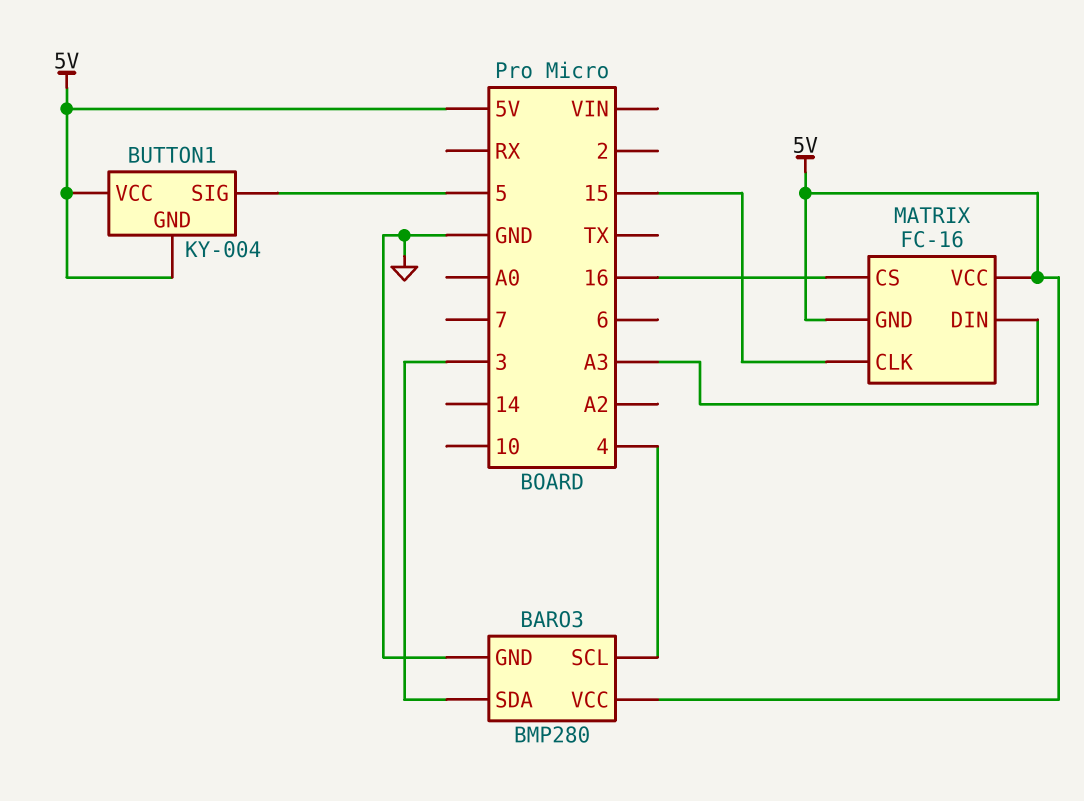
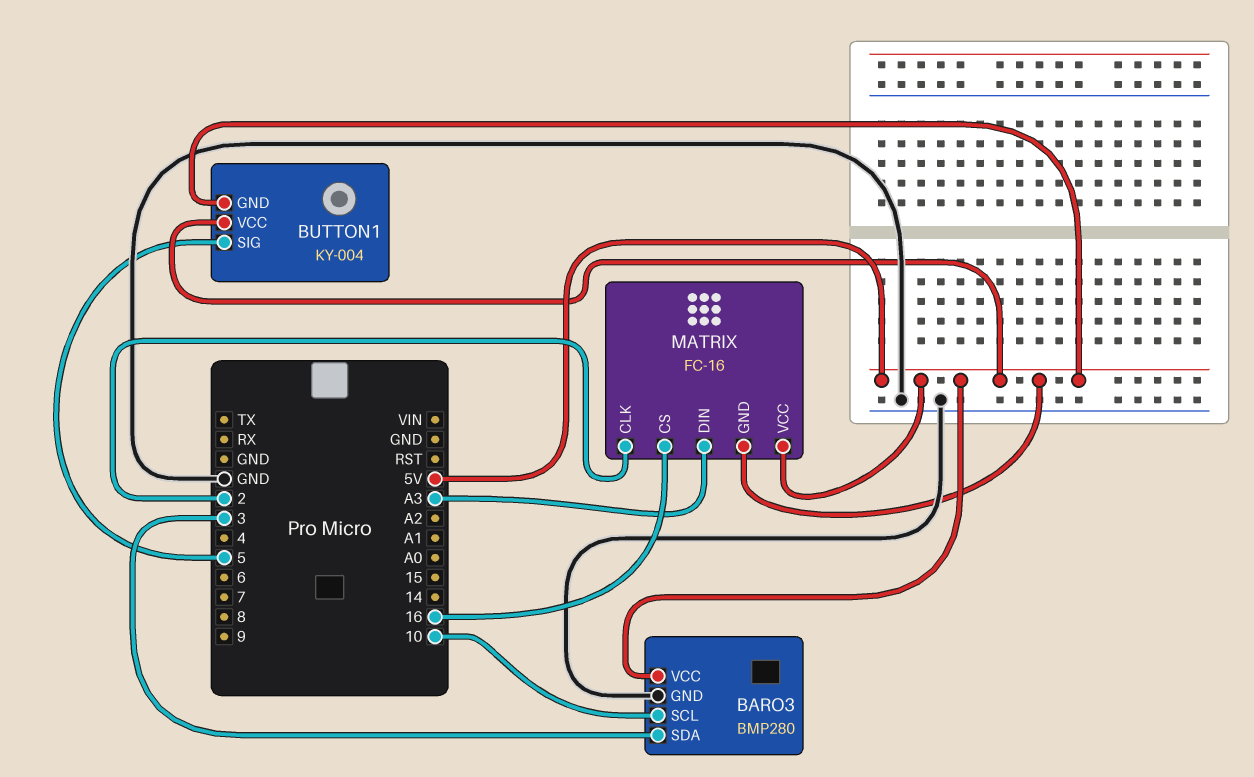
BARO3 pin SCL: 4 -> 10
MATRIX pin CLK: 15 -> 2

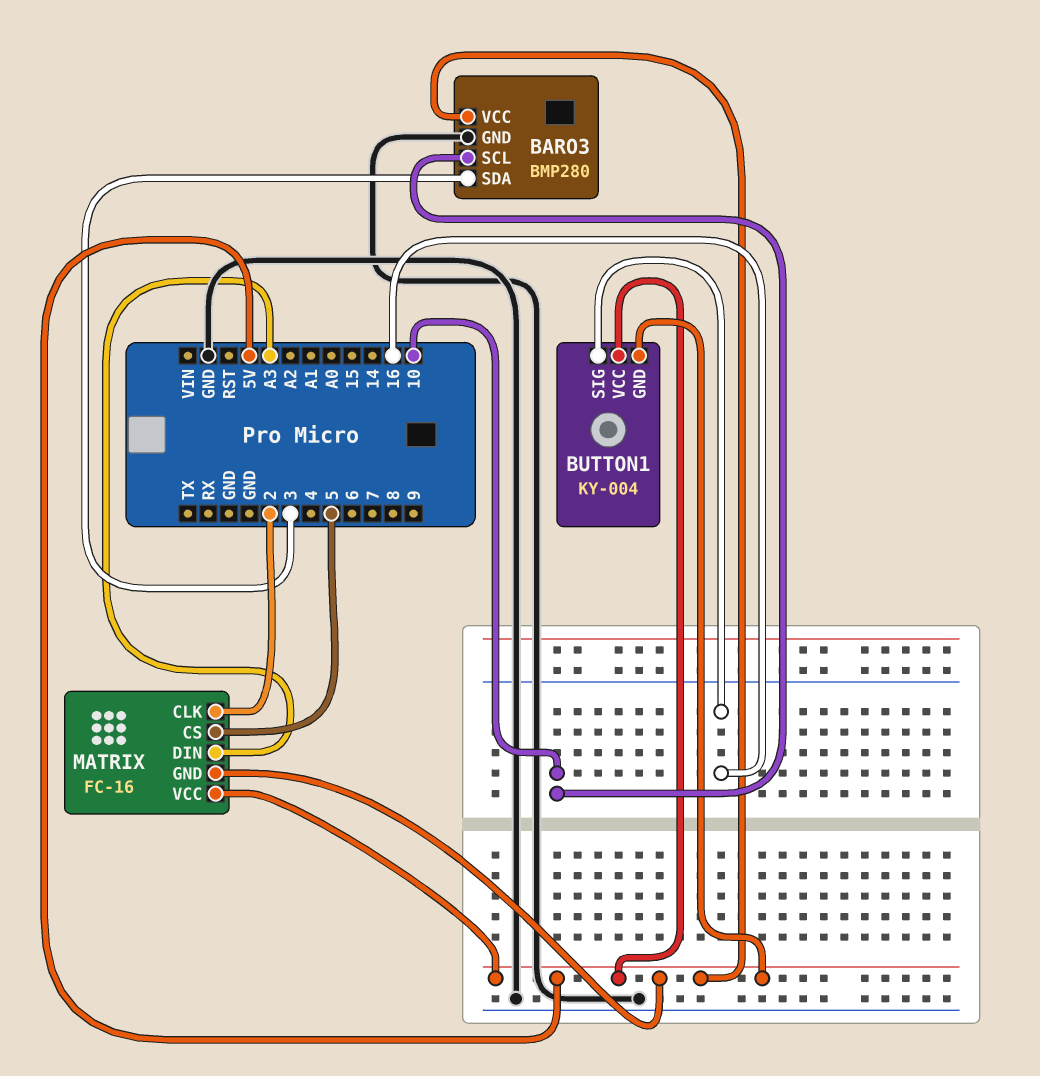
BUTTON1 pin SIG: 5 -> 16
MATRIX pin CS: 16 -> 5

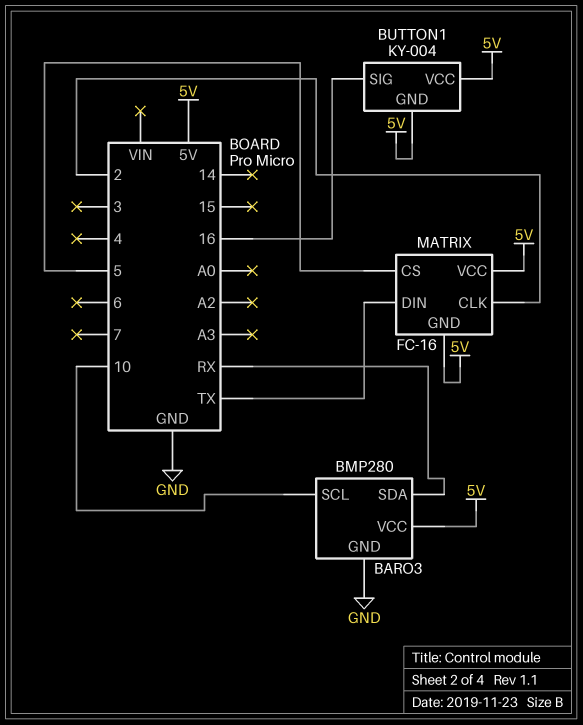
BARO3 pin SDA: 3 -> RX
MATRIX pin DIN: A3 -> TX

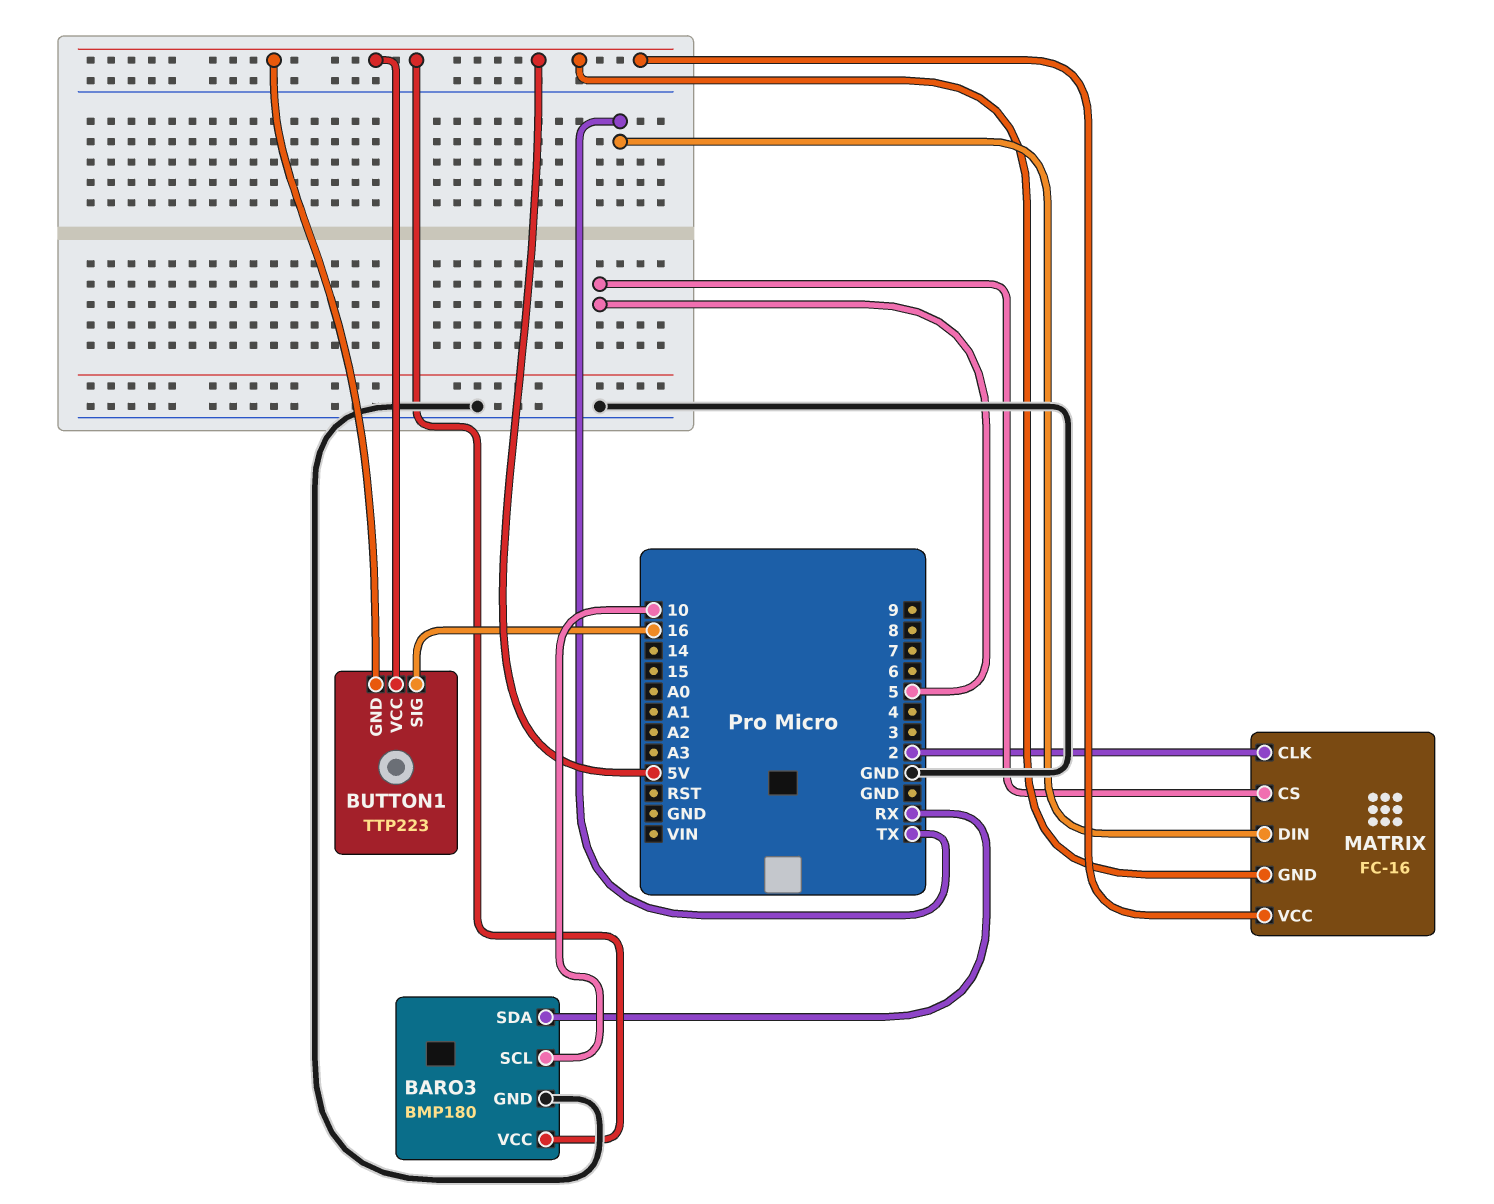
BARO3: BMP280 -> BMP180
BUTTON1: KY-004 -> TTP223

